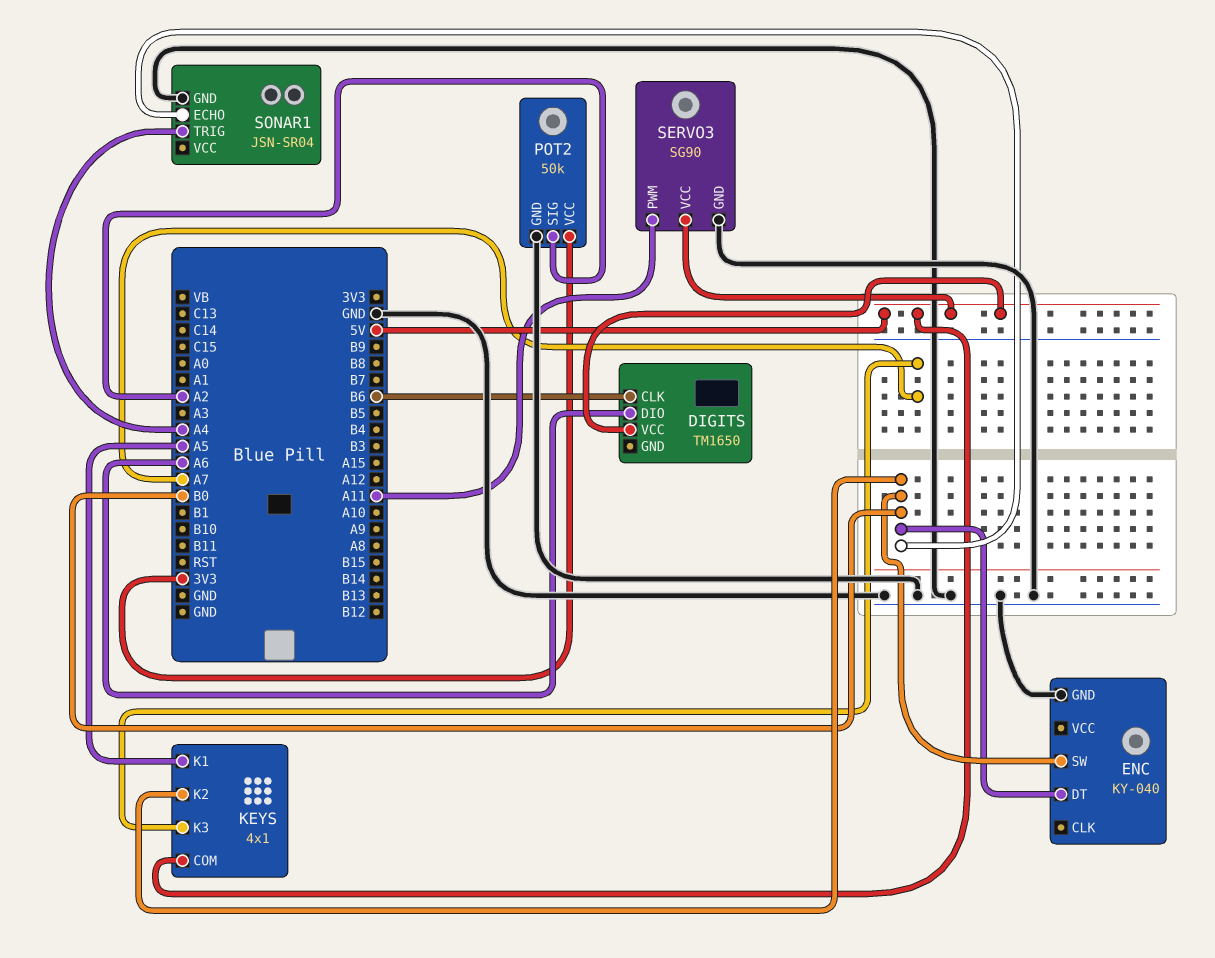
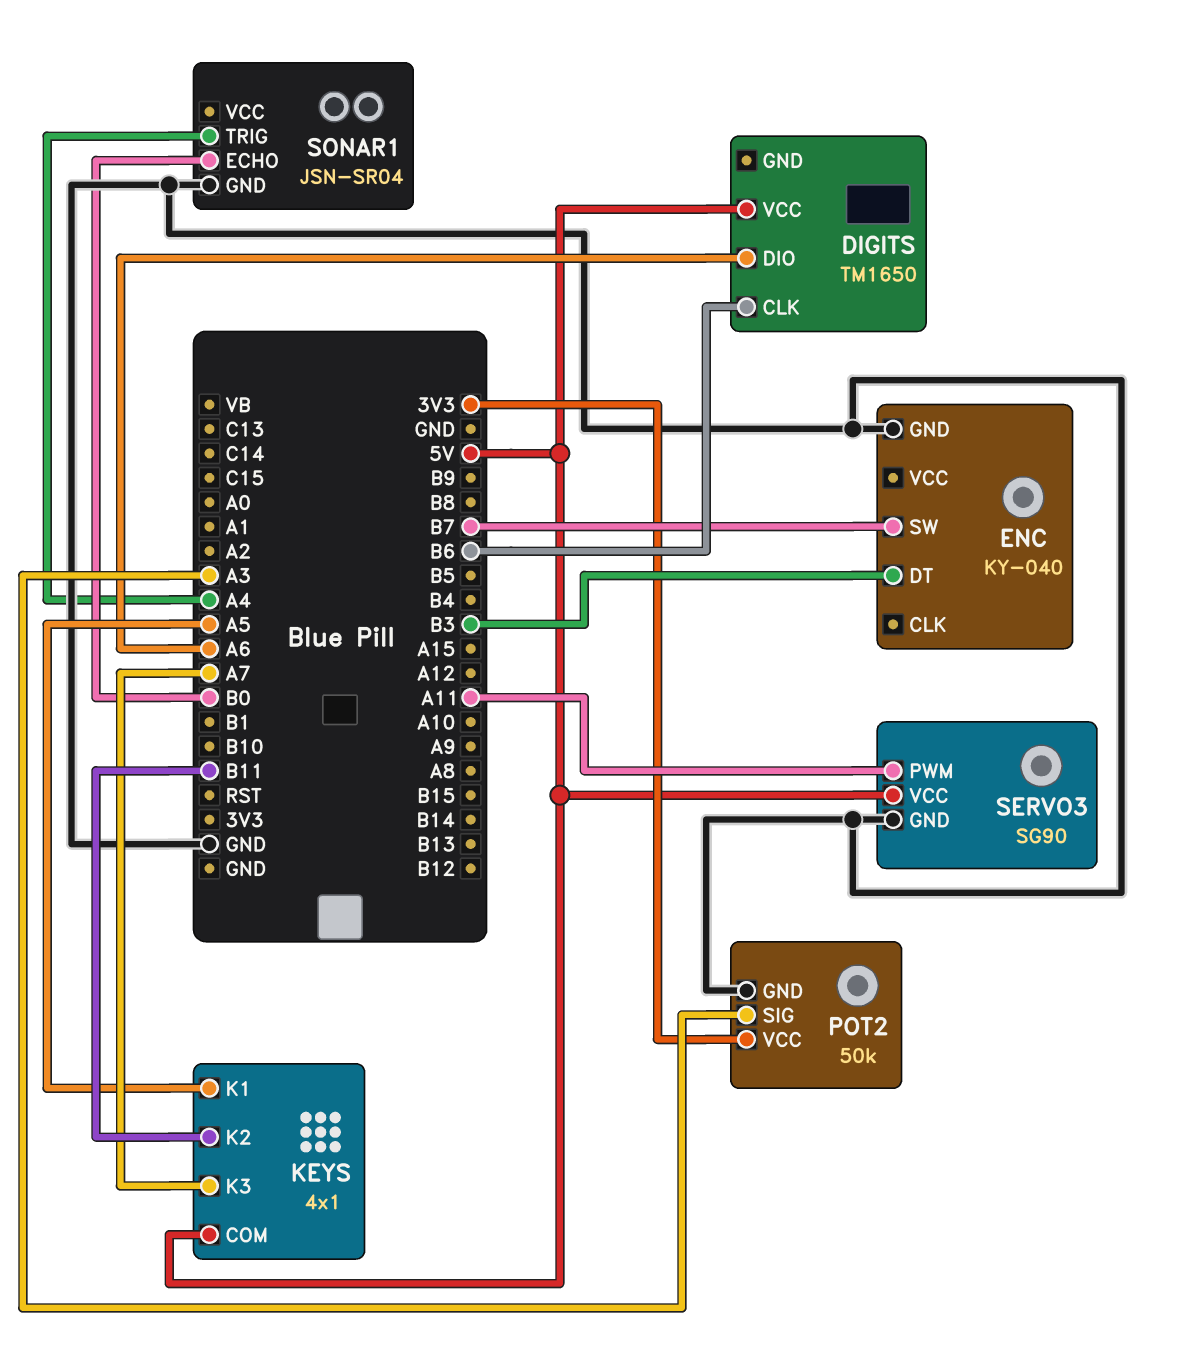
ENC pin DT: B0 -> B3
ENC pin SW: B0 -> B7
KEYS pin K2: B0 -> B11
POT2 pin SIG: A2 -> A3

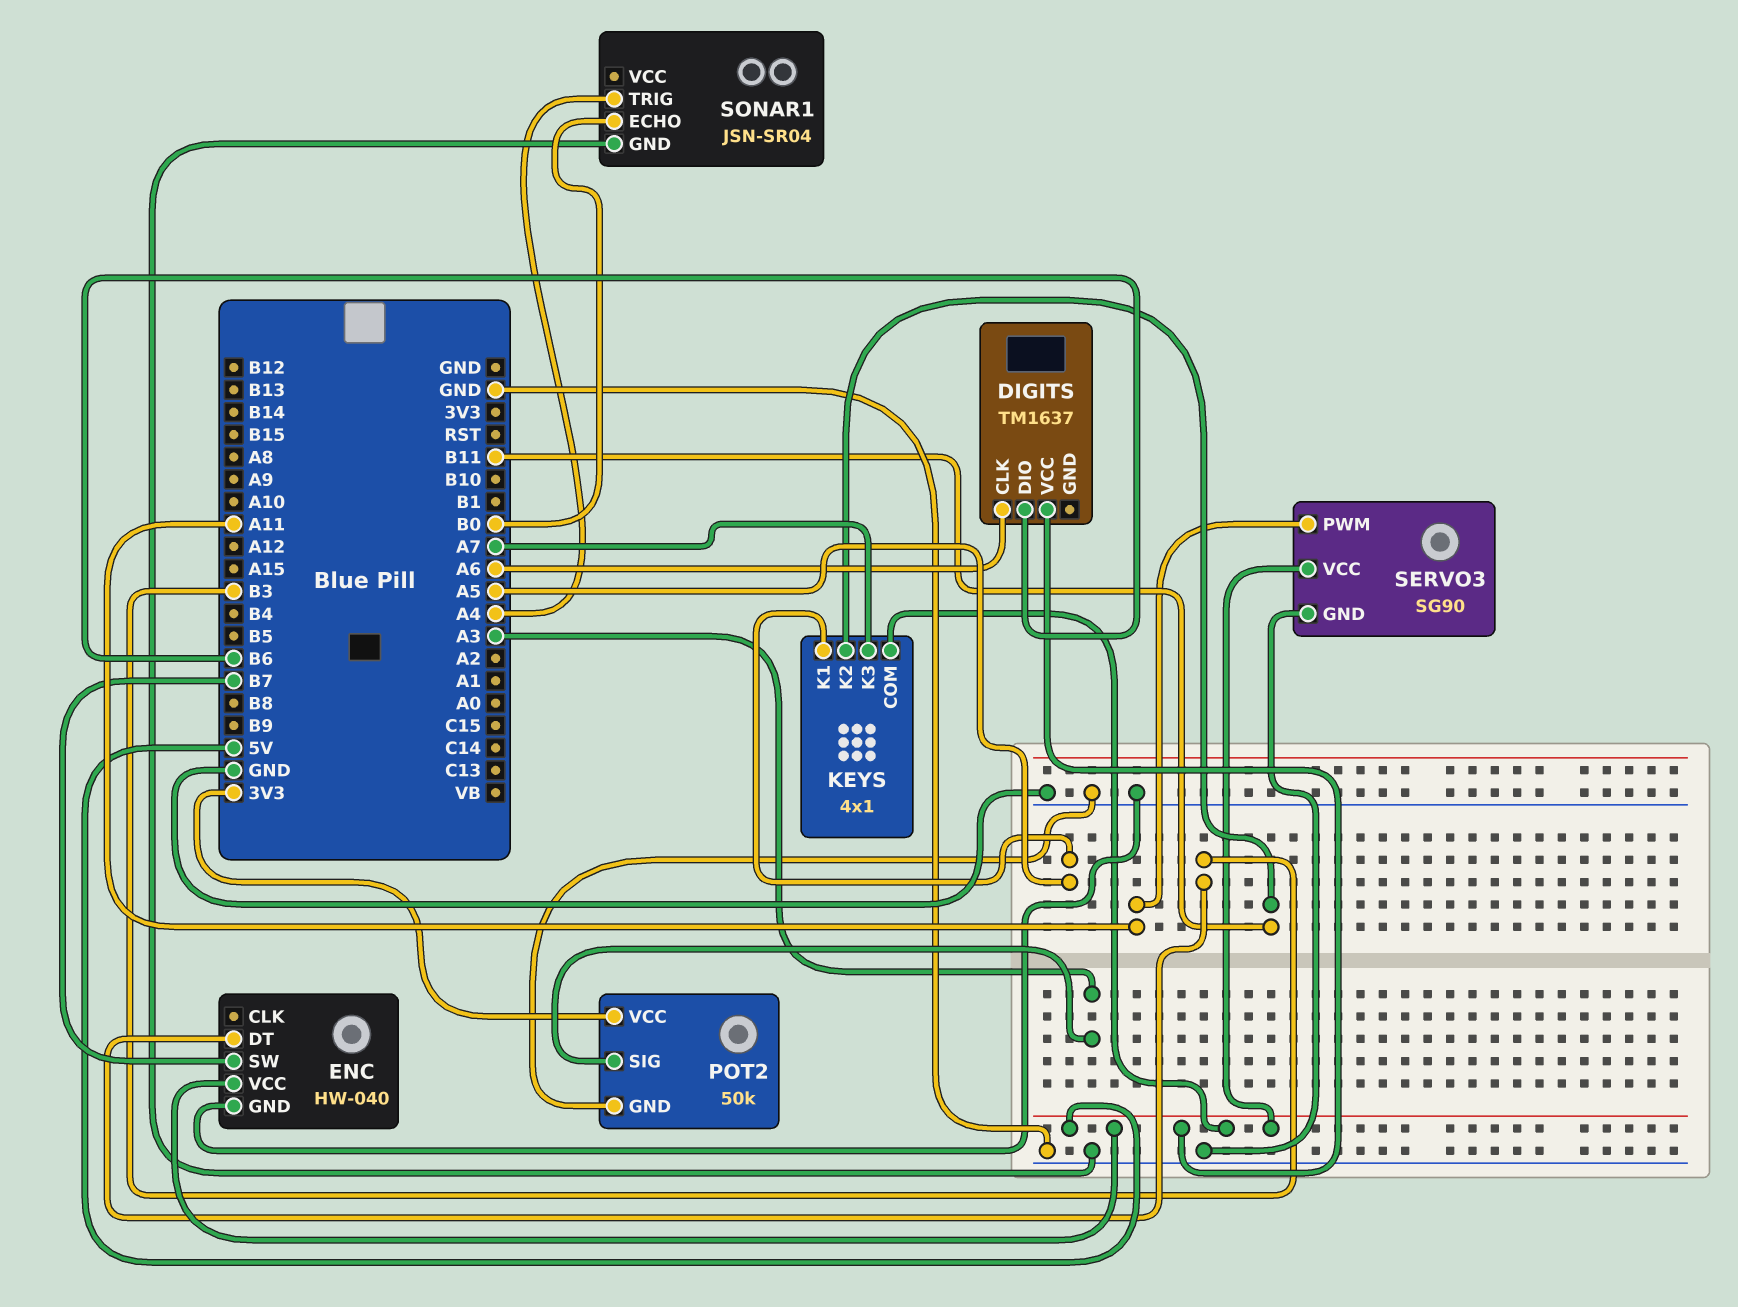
DIGITS: TM1650 -> TM1637
DIGITS pin CLK: B6 -> A6
DIGITS pin DIO: A6 -> B6
ENC: KY-040 -> HW-040
ENC pin VCC: none -> 5V

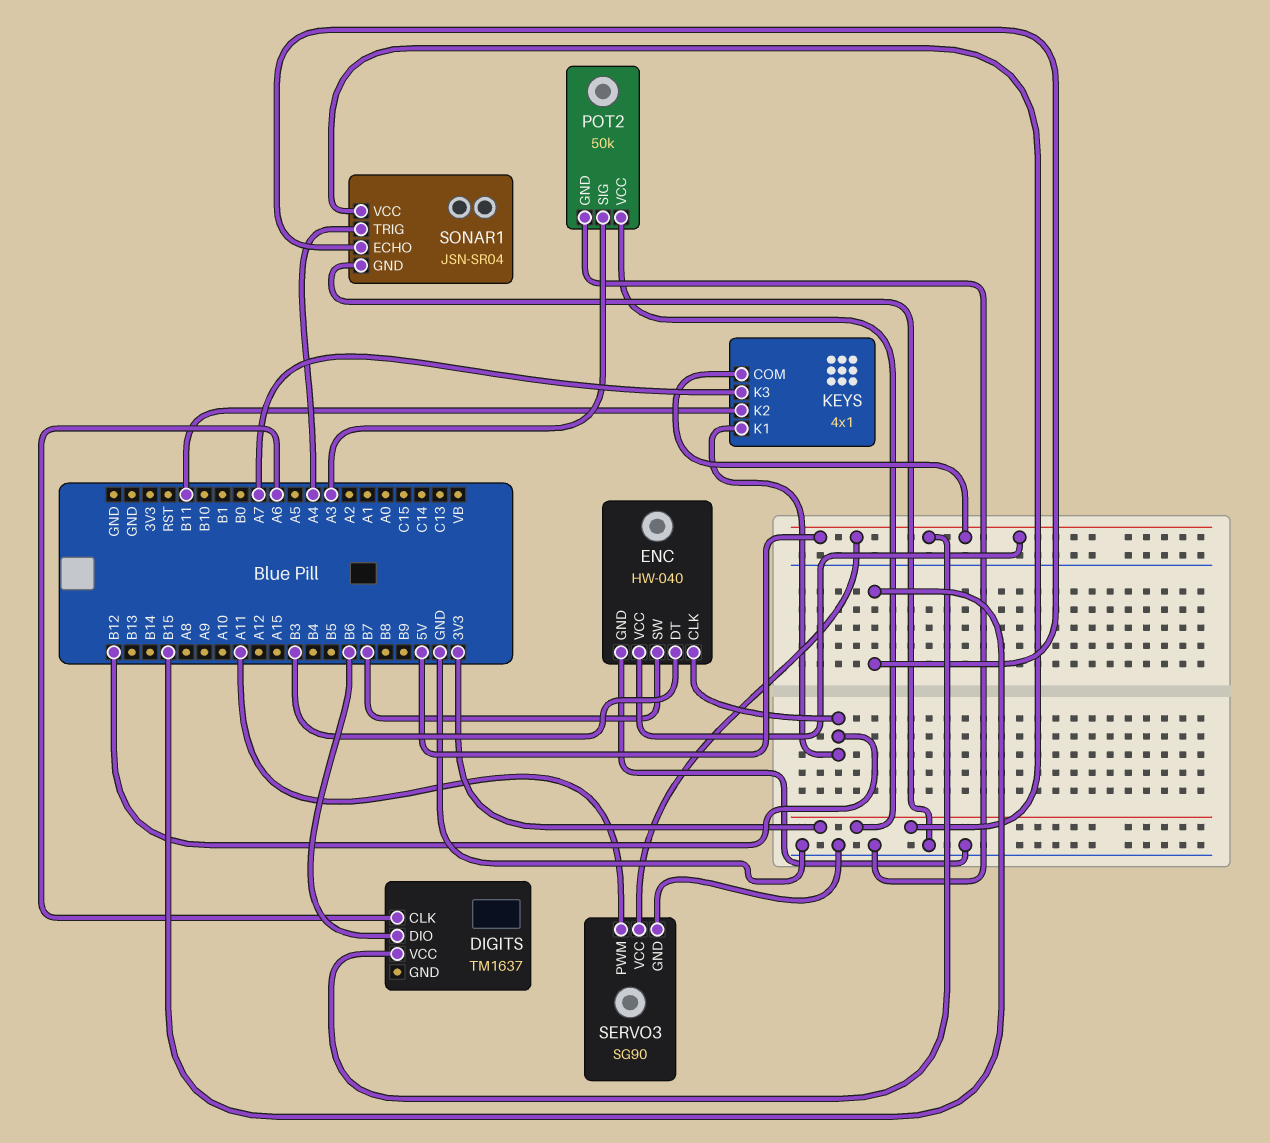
ENC pin CLK: none -> B12
KEYS pin K1: A5 -> B12
SONAR1 pin ECHO: B0 -> B15
SONAR1 pin VCC: none -> 3V3

